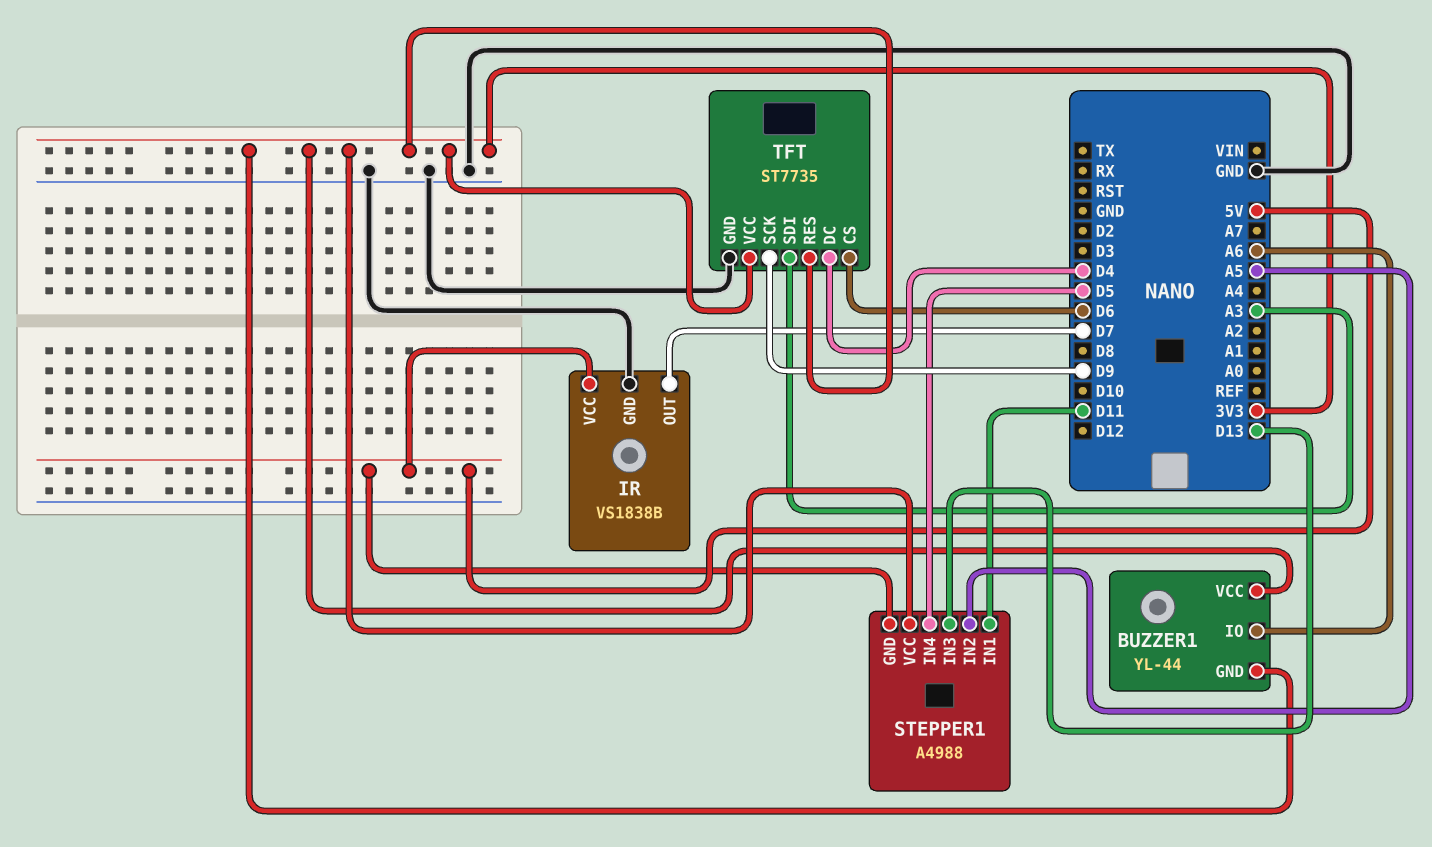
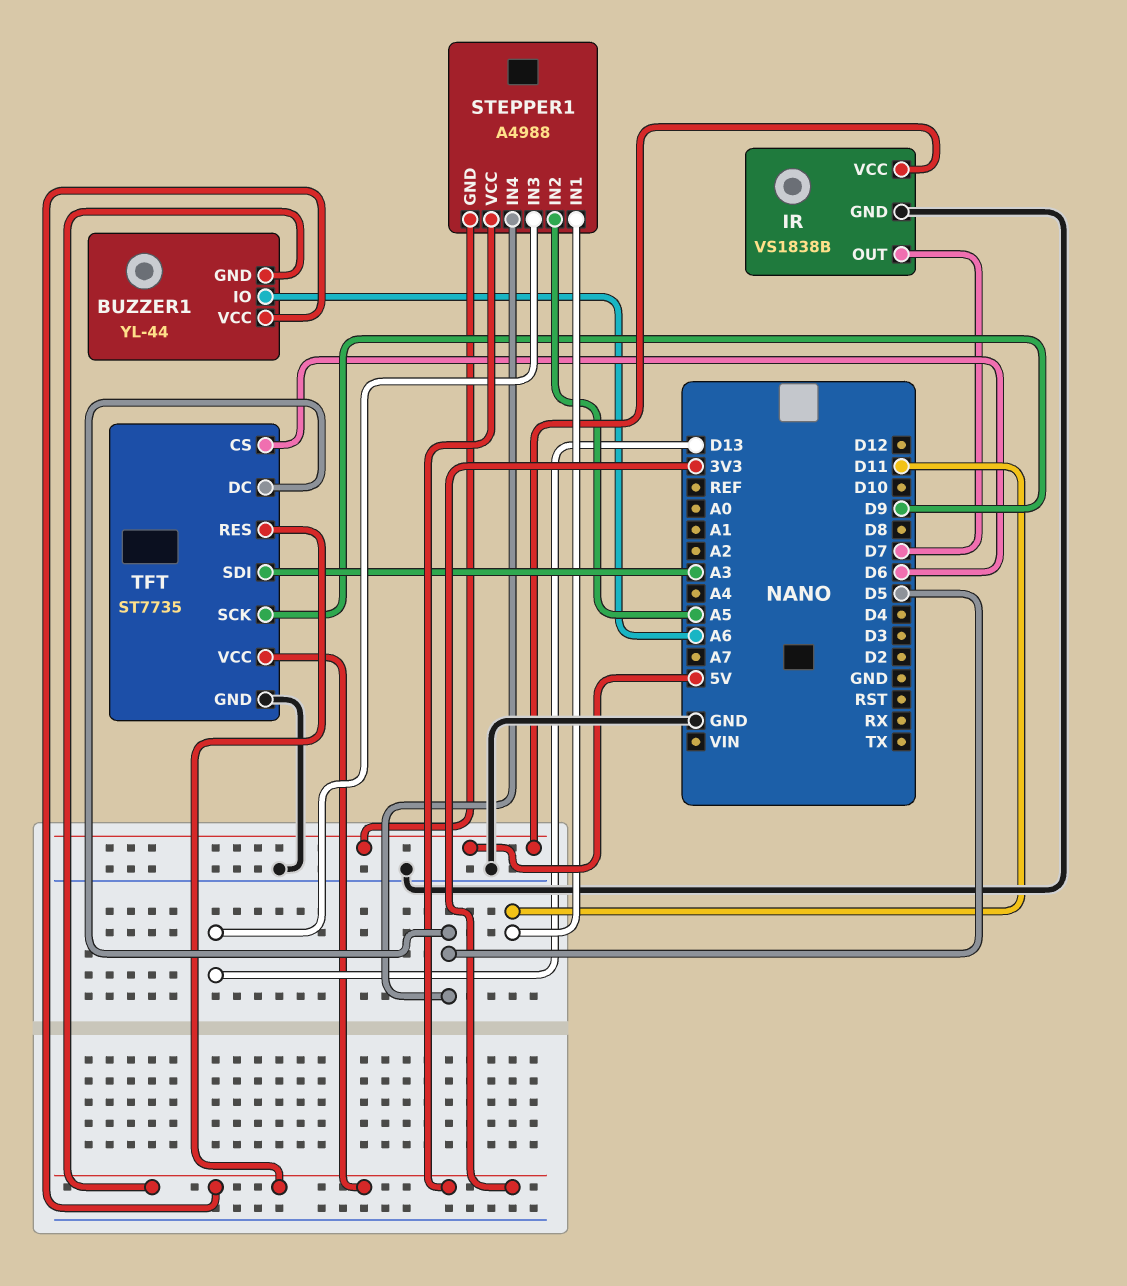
TFT pin DC: D4 -> D5

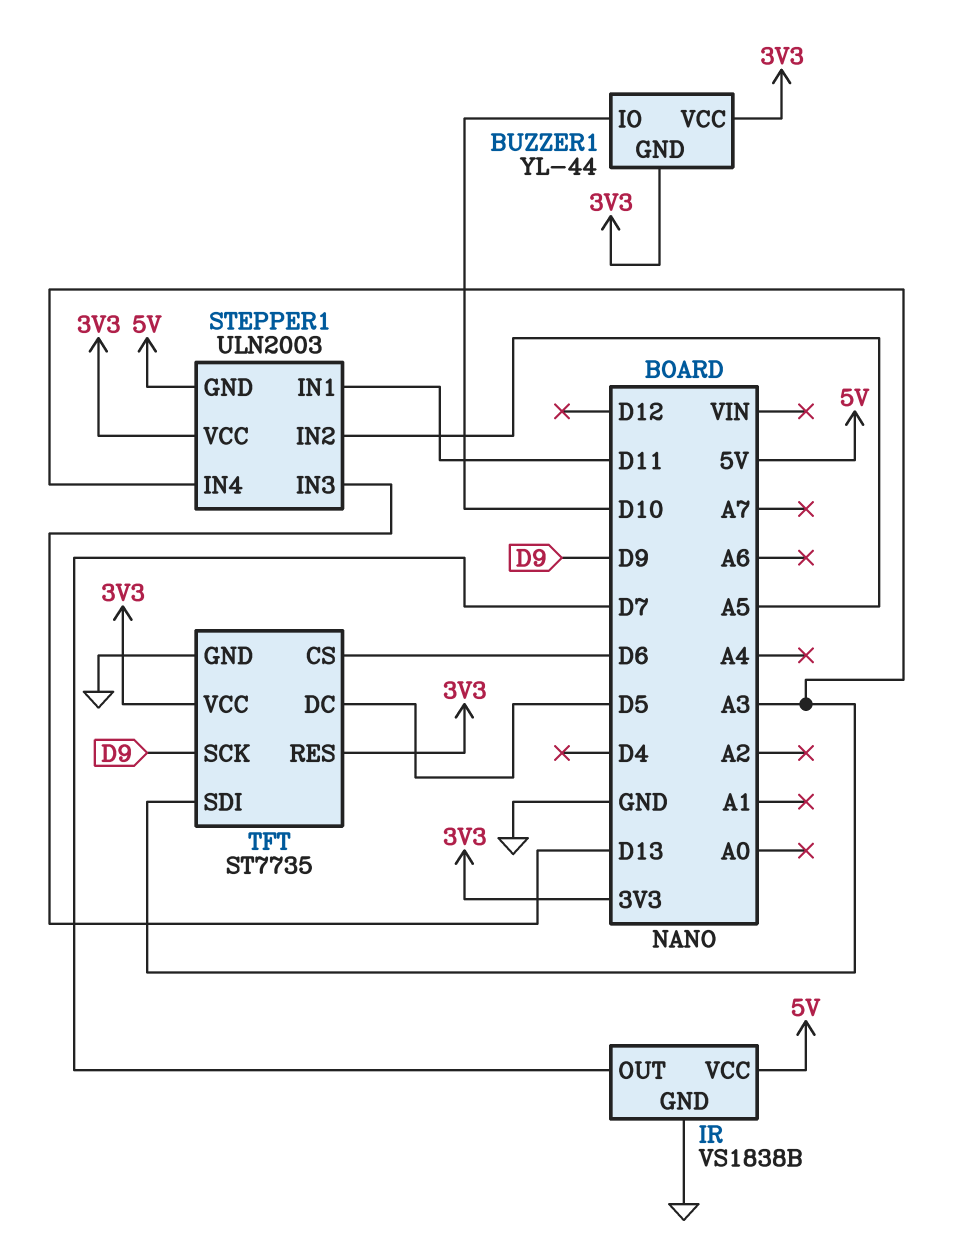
BUZZER1 pin IO: A6 -> D10
STEPPER1: A4988 -> ULN2003
STEPPER1 pin IN4: D5 -> A3

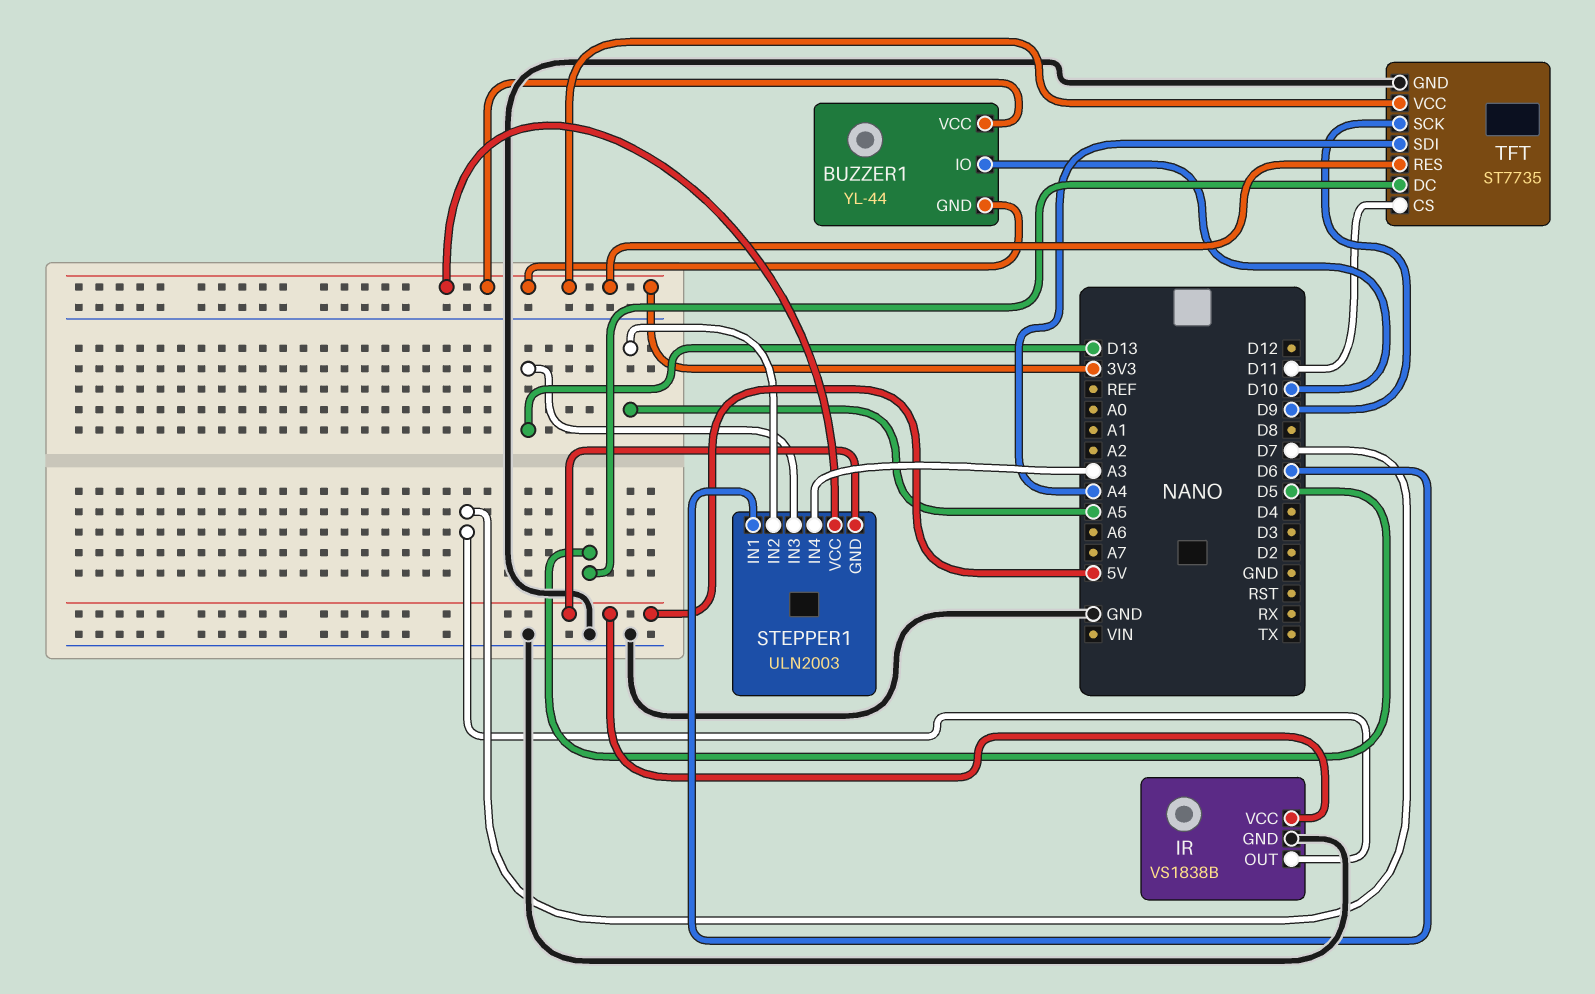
STEPPER1 pin IN1: D11 -> D6
TFT pin CS: D6 -> D11
TFT pin SDI: A3 -> A4

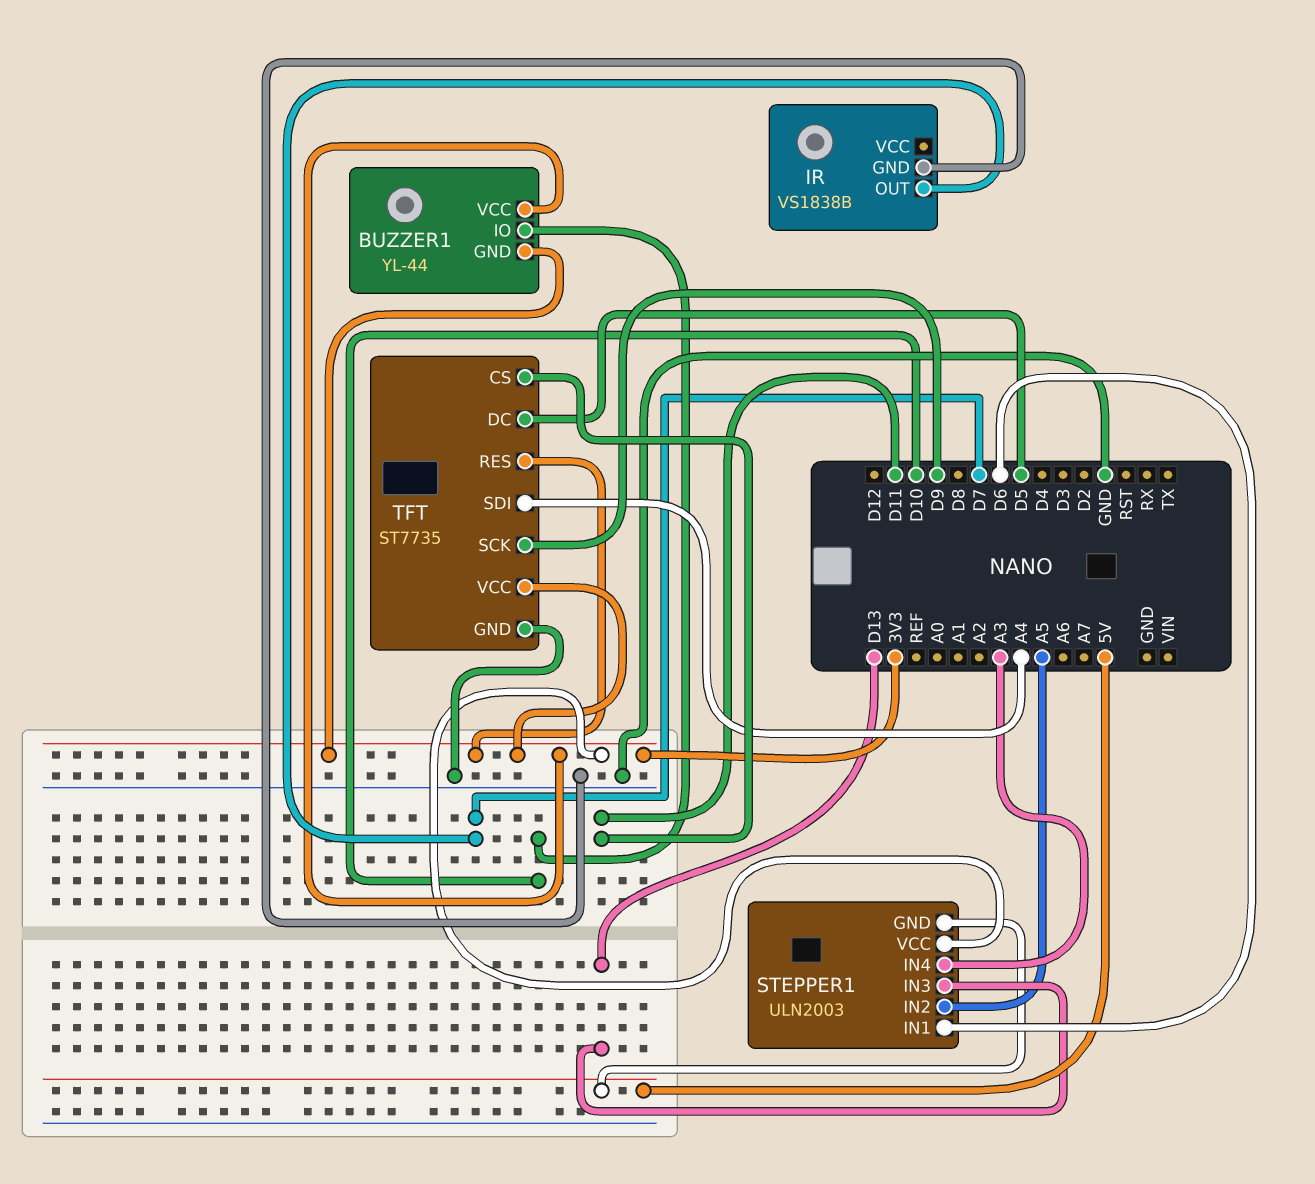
IR pin VCC: 5V -> none

